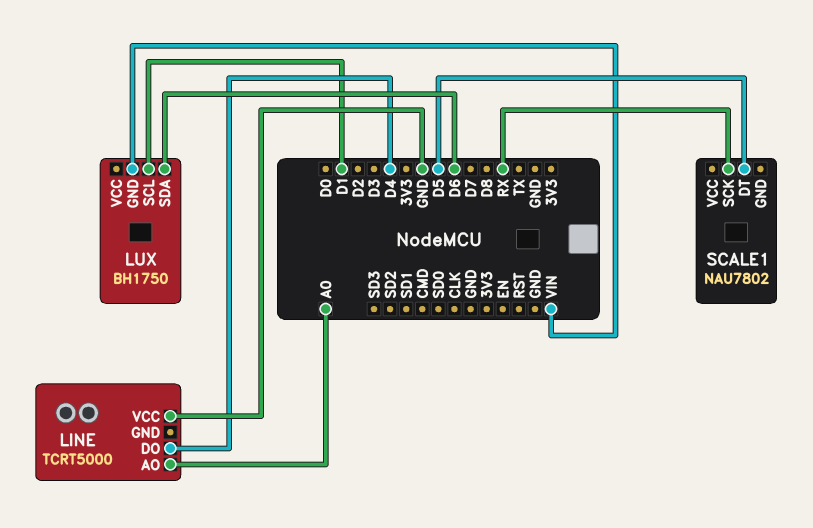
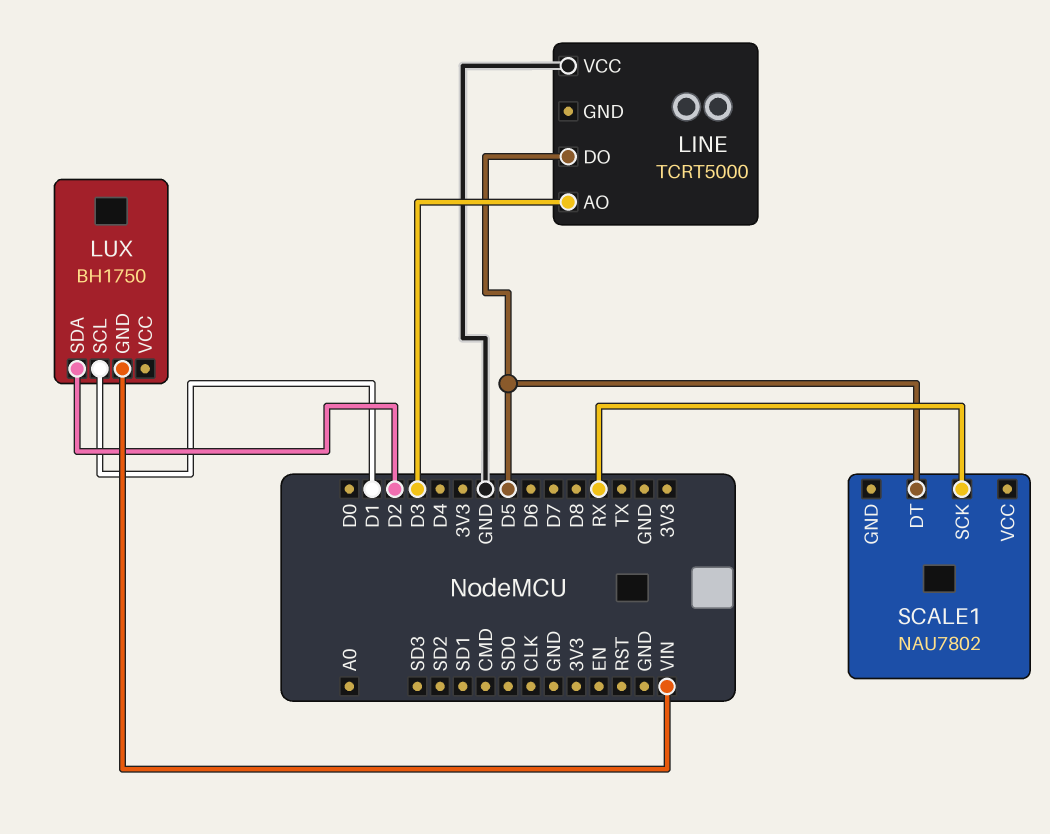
LINE pin AO: A0 -> D3
LINE pin DO: D4 -> D5
LUX pin SDA: D6 -> D2

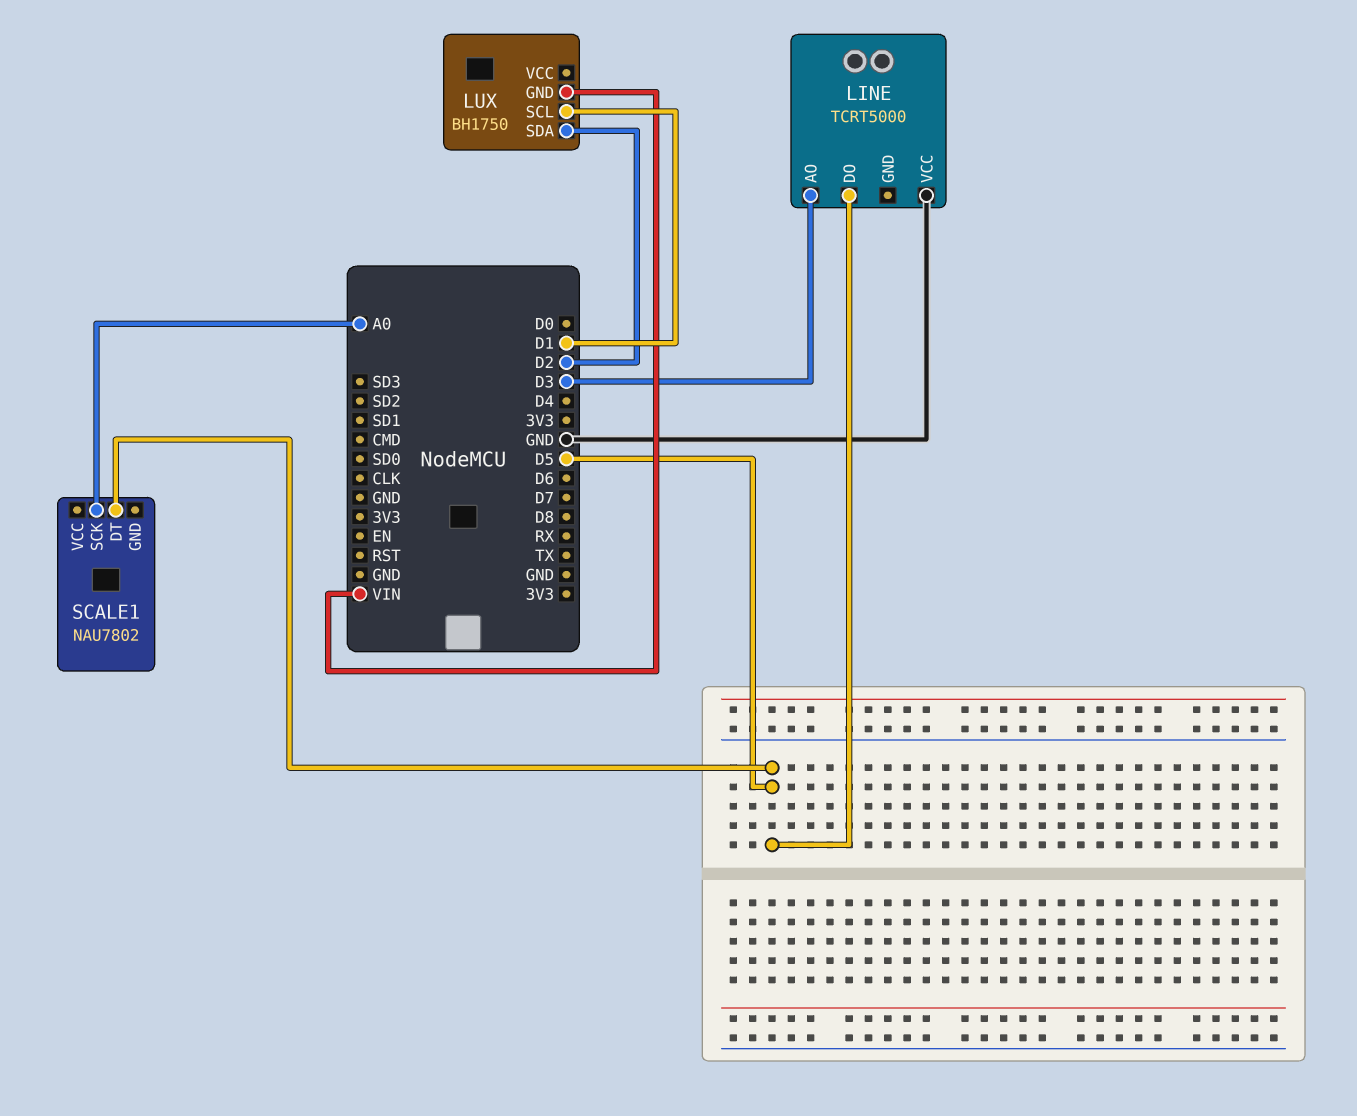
SCALE1 pin SCK: RX -> A0

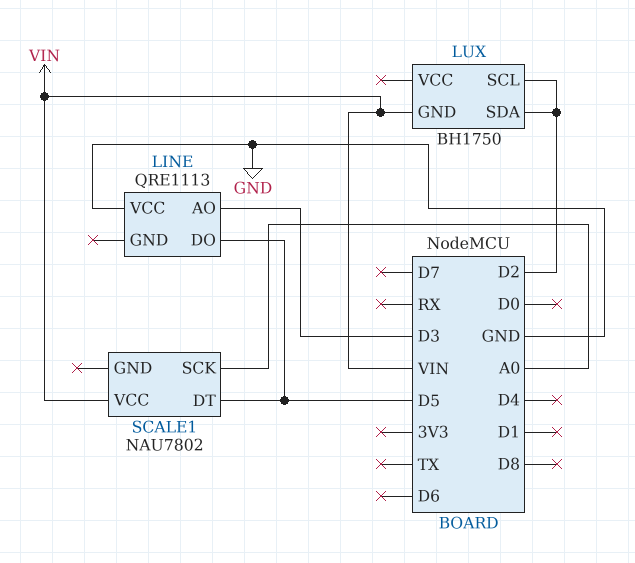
LINE: TCRT5000 -> QRE1113
LUX pin SCL: D1 -> D2
SCALE1 pin VCC: none -> VIN

